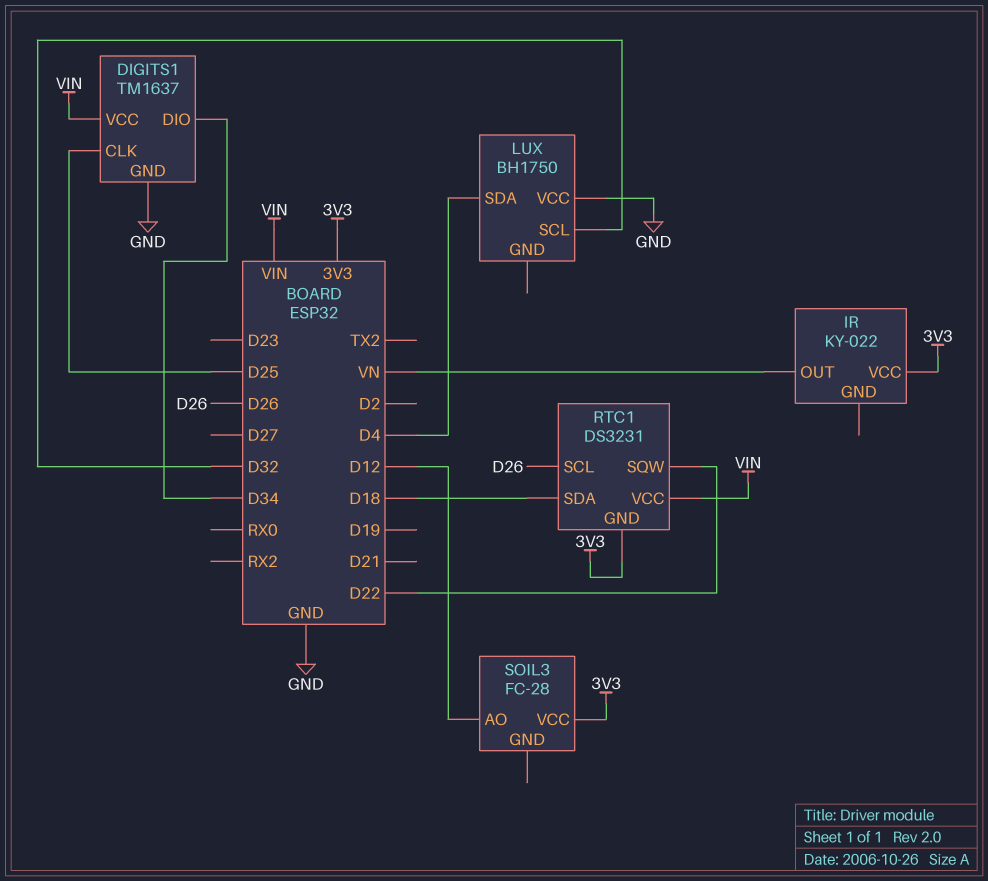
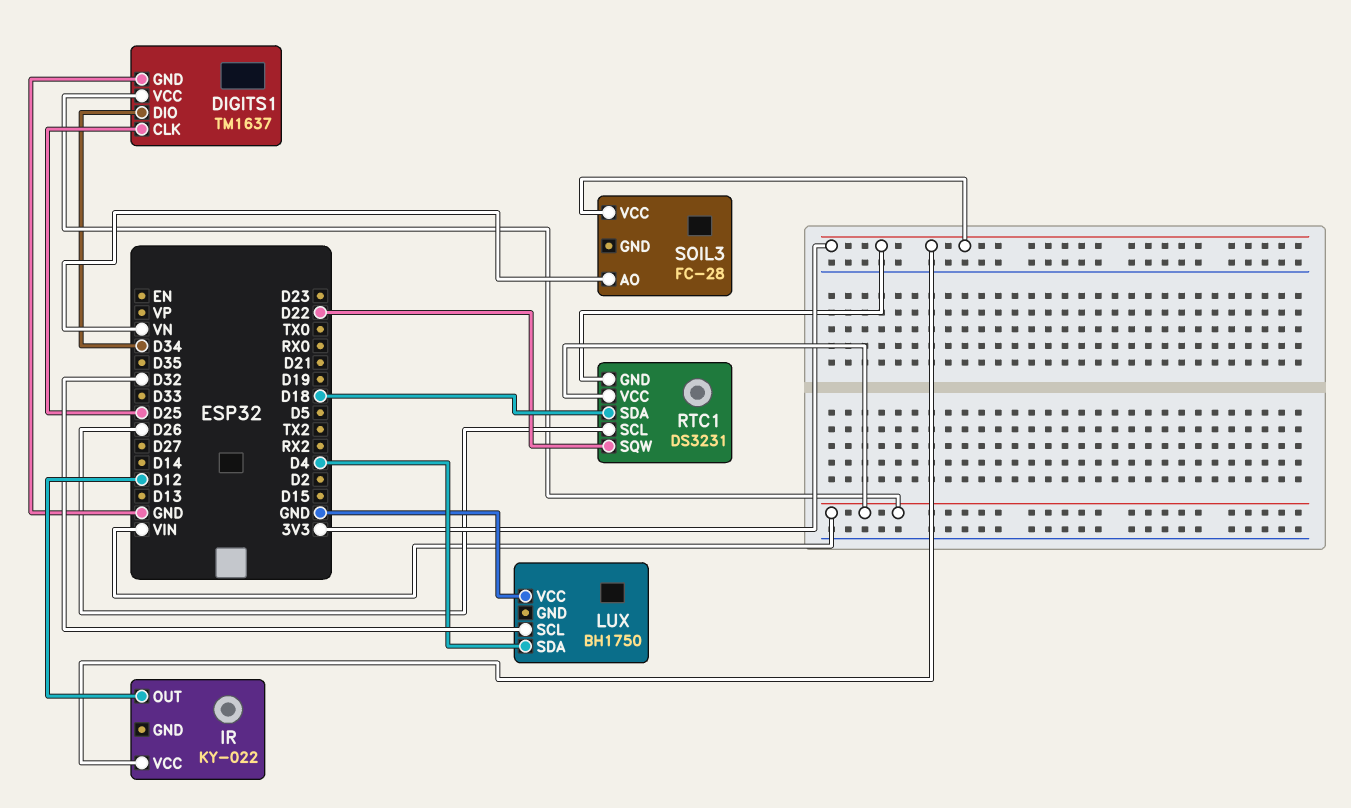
IR pin OUT: VN -> D12
SOIL3 pin AO: D12 -> VN

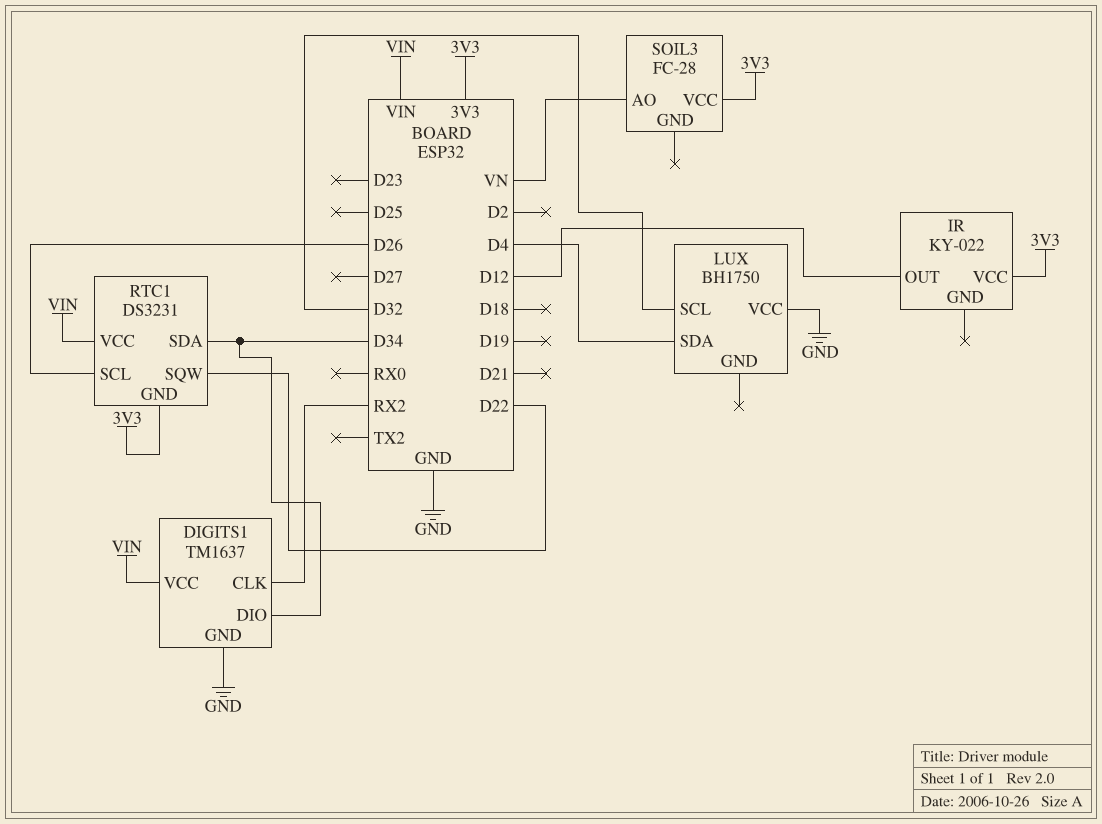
DIGITS1 pin CLK: D25 -> RX2
RTC1 pin SDA: D18 -> D34

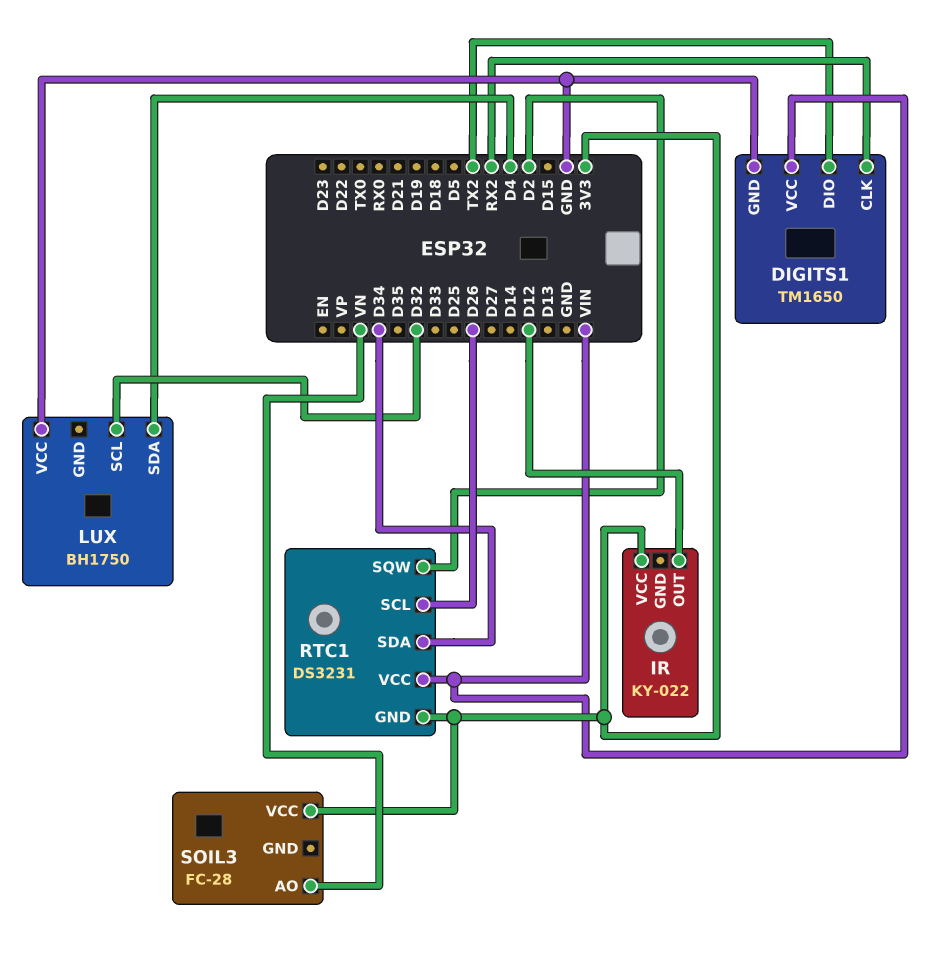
DIGITS1: TM1637 -> TM1650
DIGITS1 pin DIO: D34 -> TX2
RTC1 pin SQW: D22 -> D2

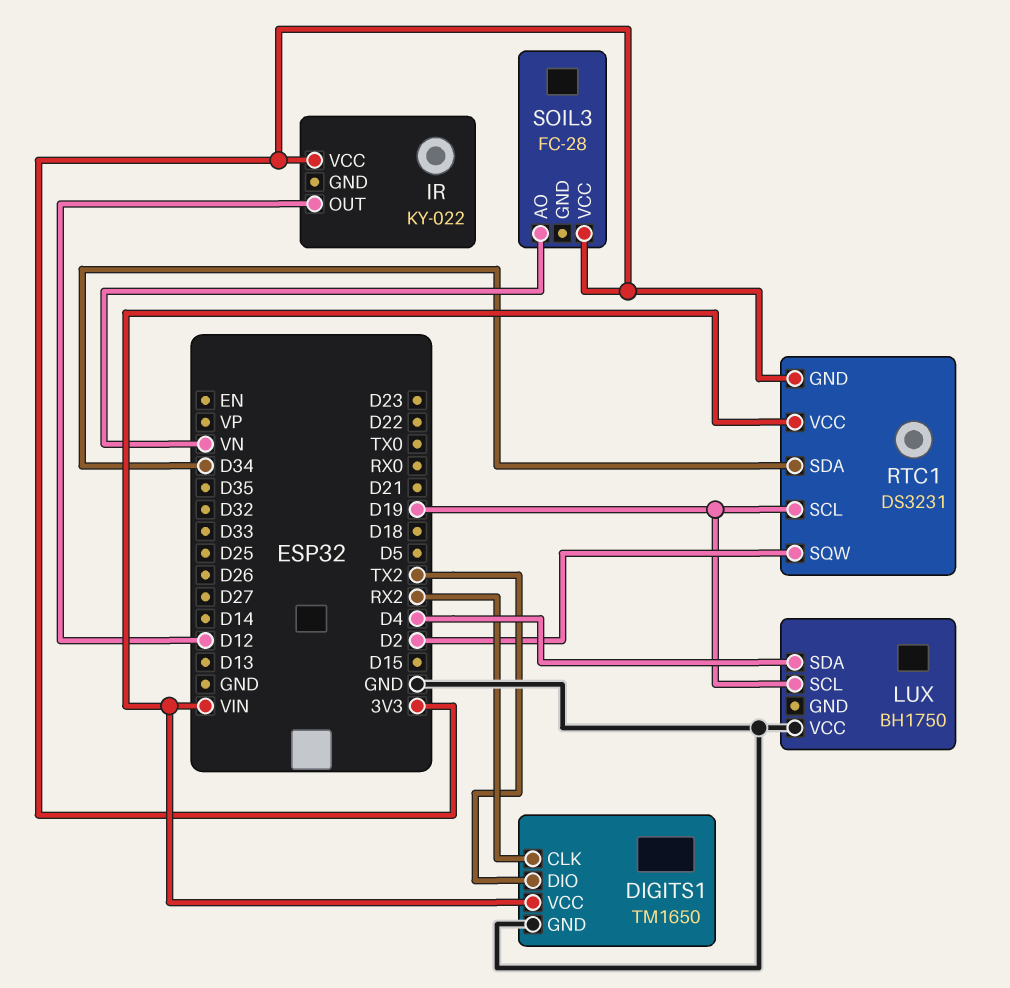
LUX pin SCL: D32 -> D19
RTC1 pin SCL: D26 -> D19

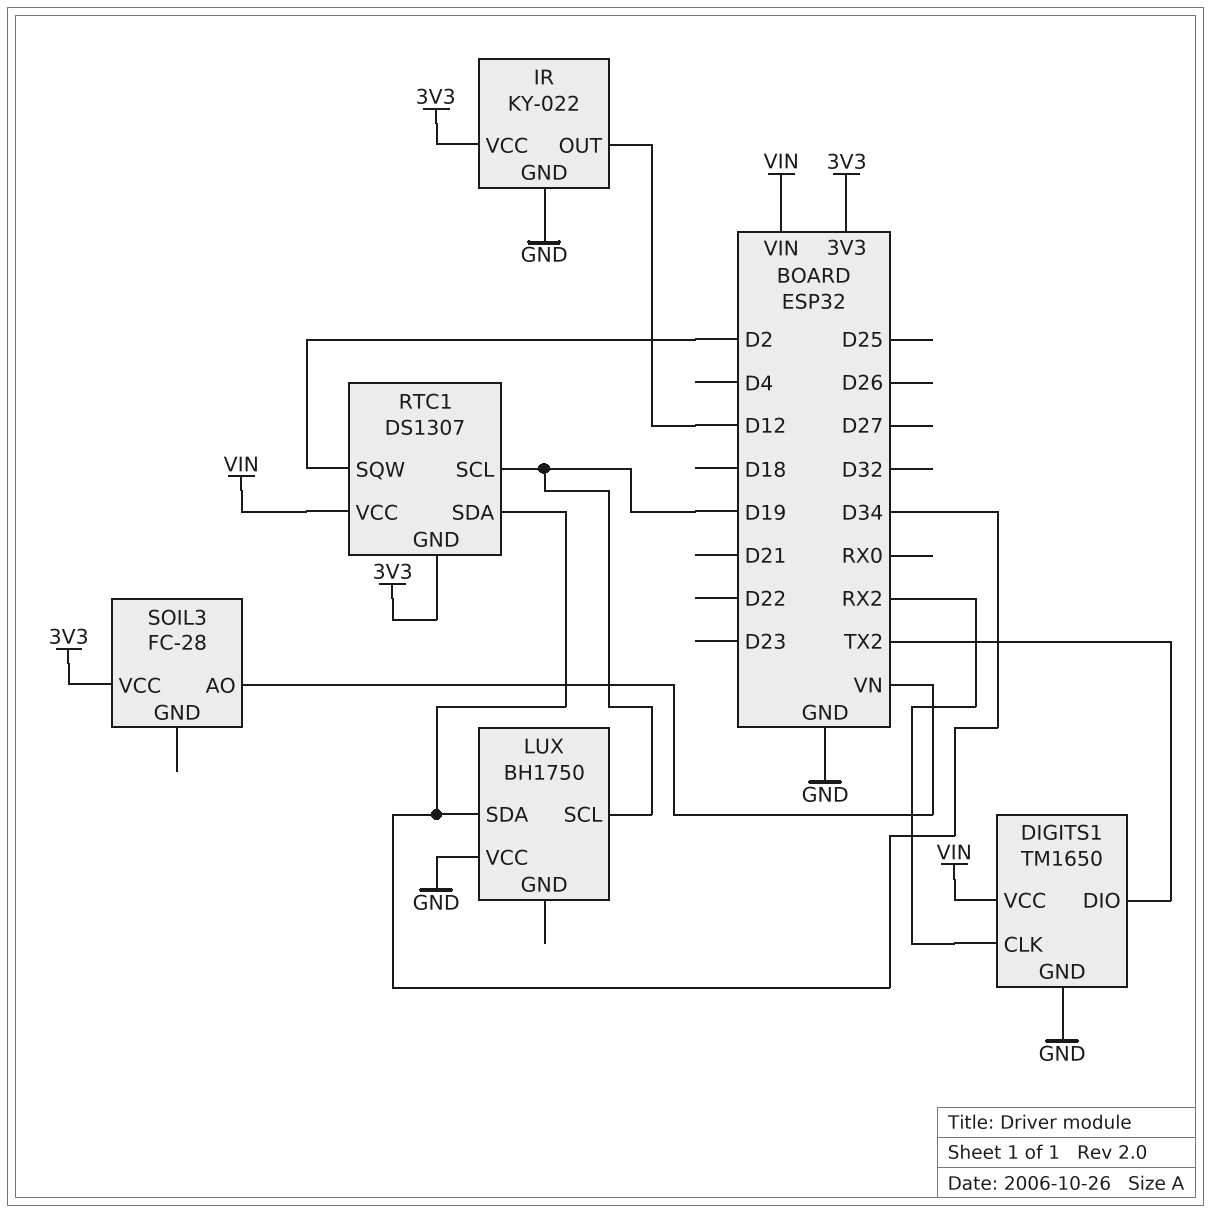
IR pin GND: none -> GND
LUX pin SDA: D4 -> D34
RTC1: DS3231 -> DS1307

